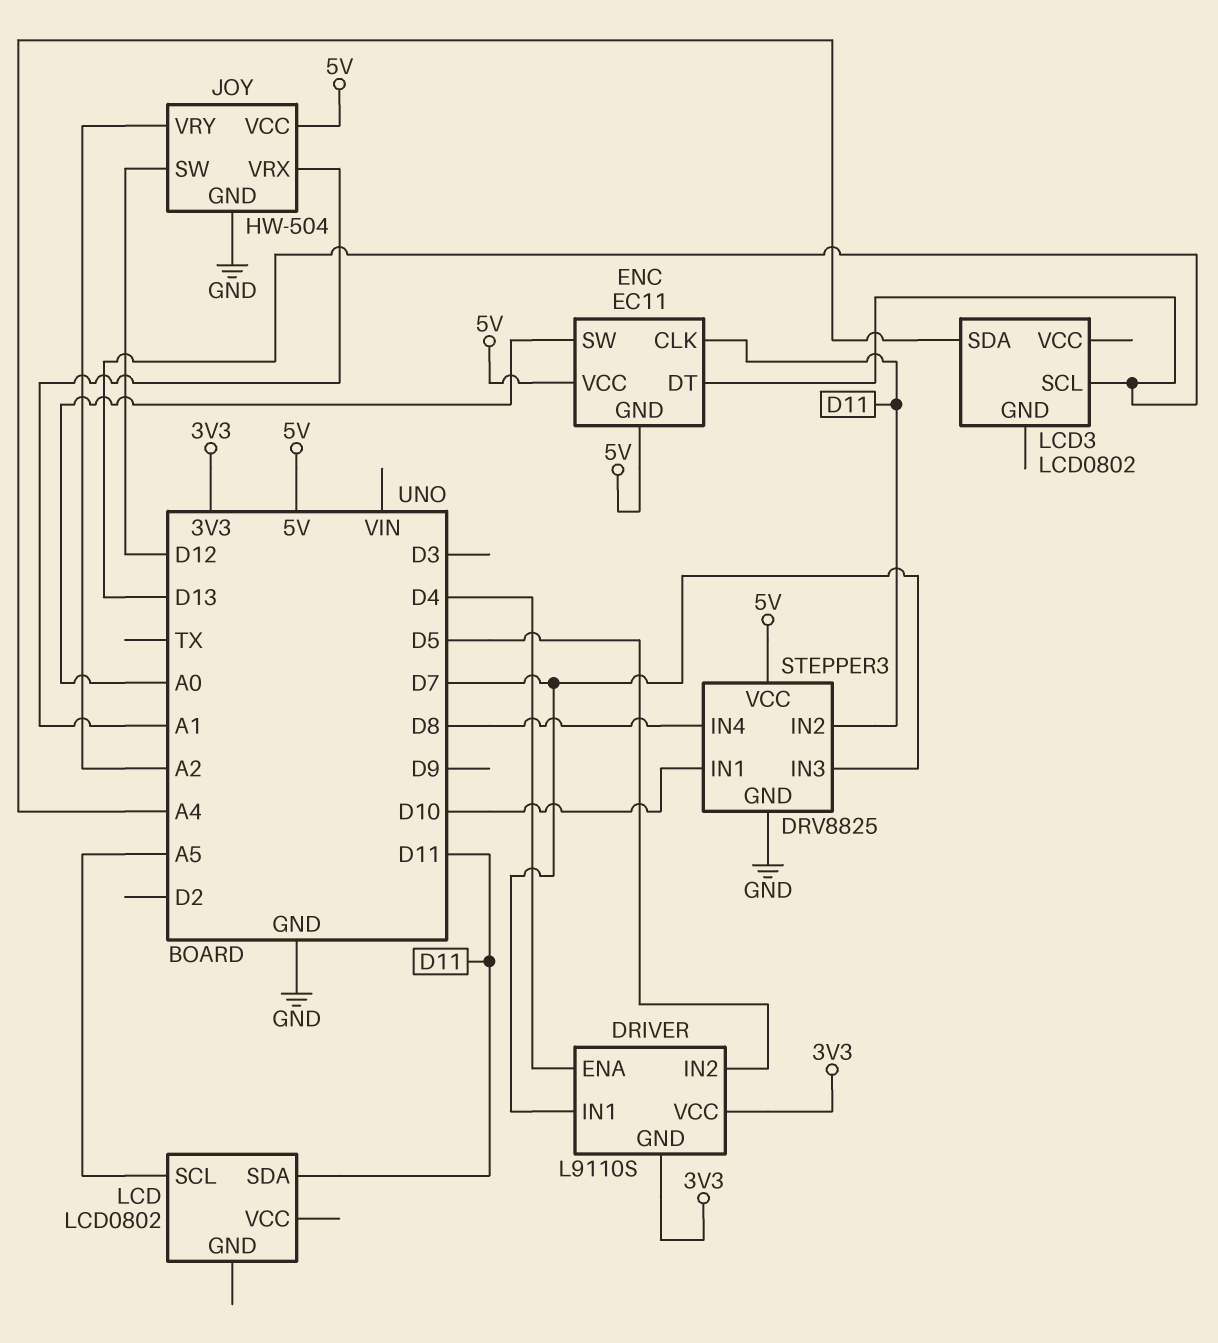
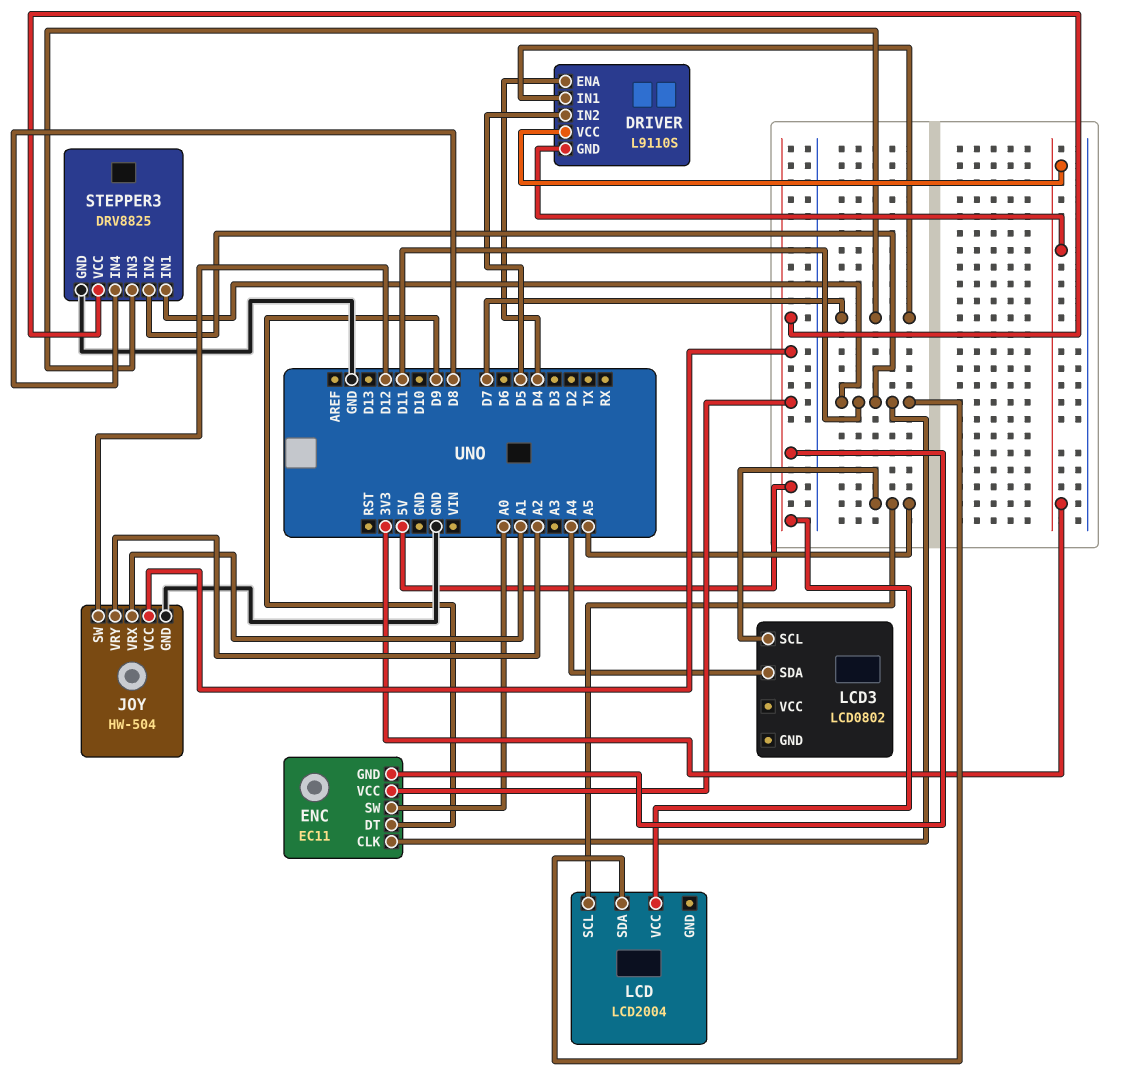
ENC pin DT: D13 -> D9
LCD: LCD0802 -> LCD2004
LCD pin VCC: none -> 5V
LCD3 pin SCL: D13 -> A5
STEPPER3 pin IN1: D10 -> D11

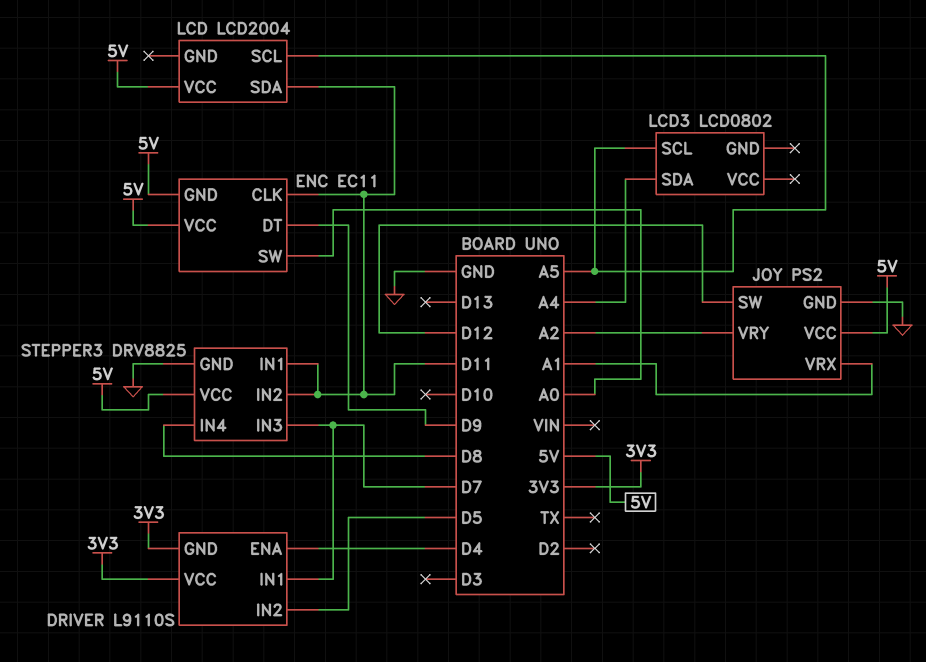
JOY: HW-504 -> PS2

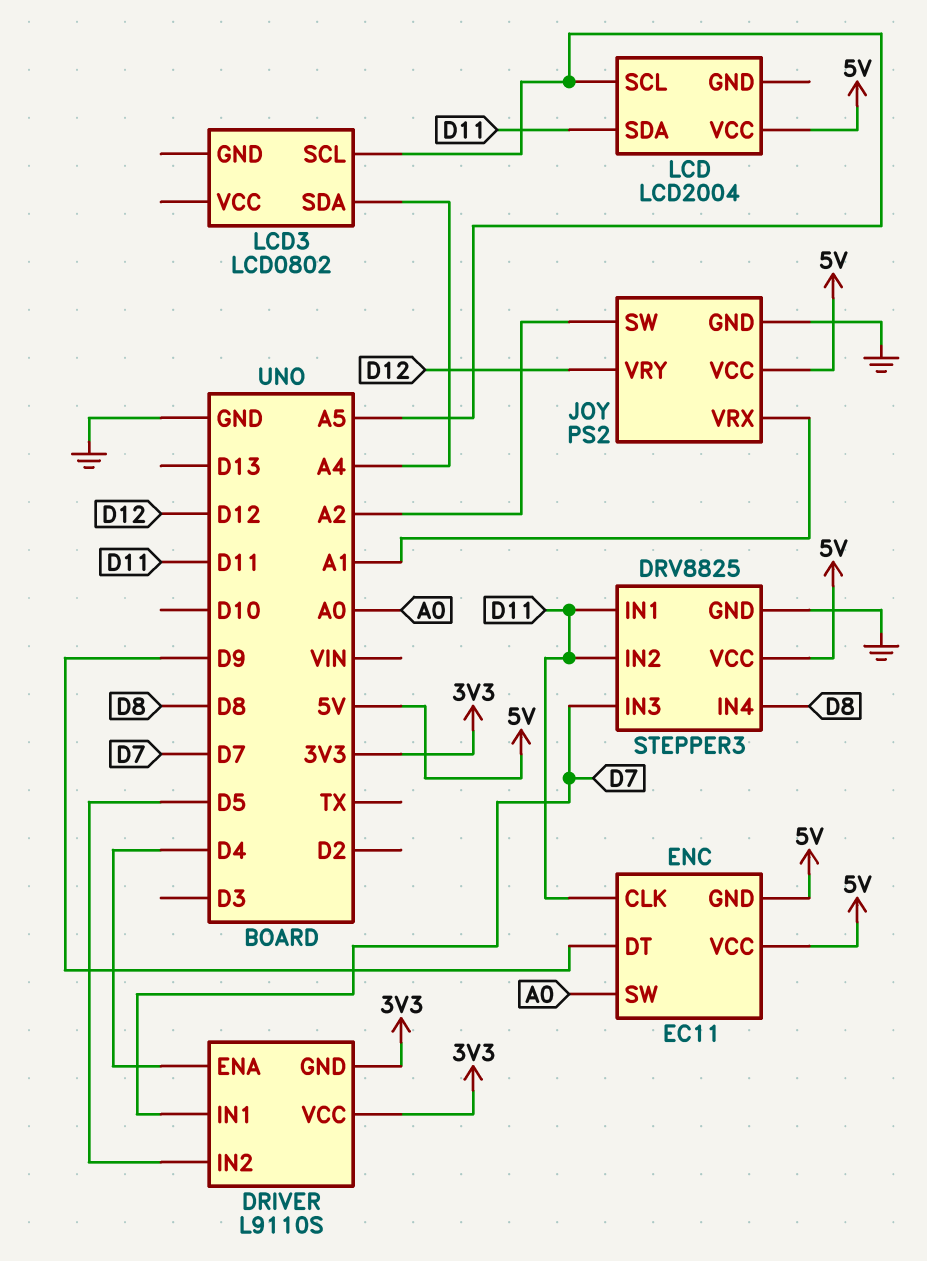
JOY pin SW: D12 -> A2
JOY pin VRY: A2 -> D12

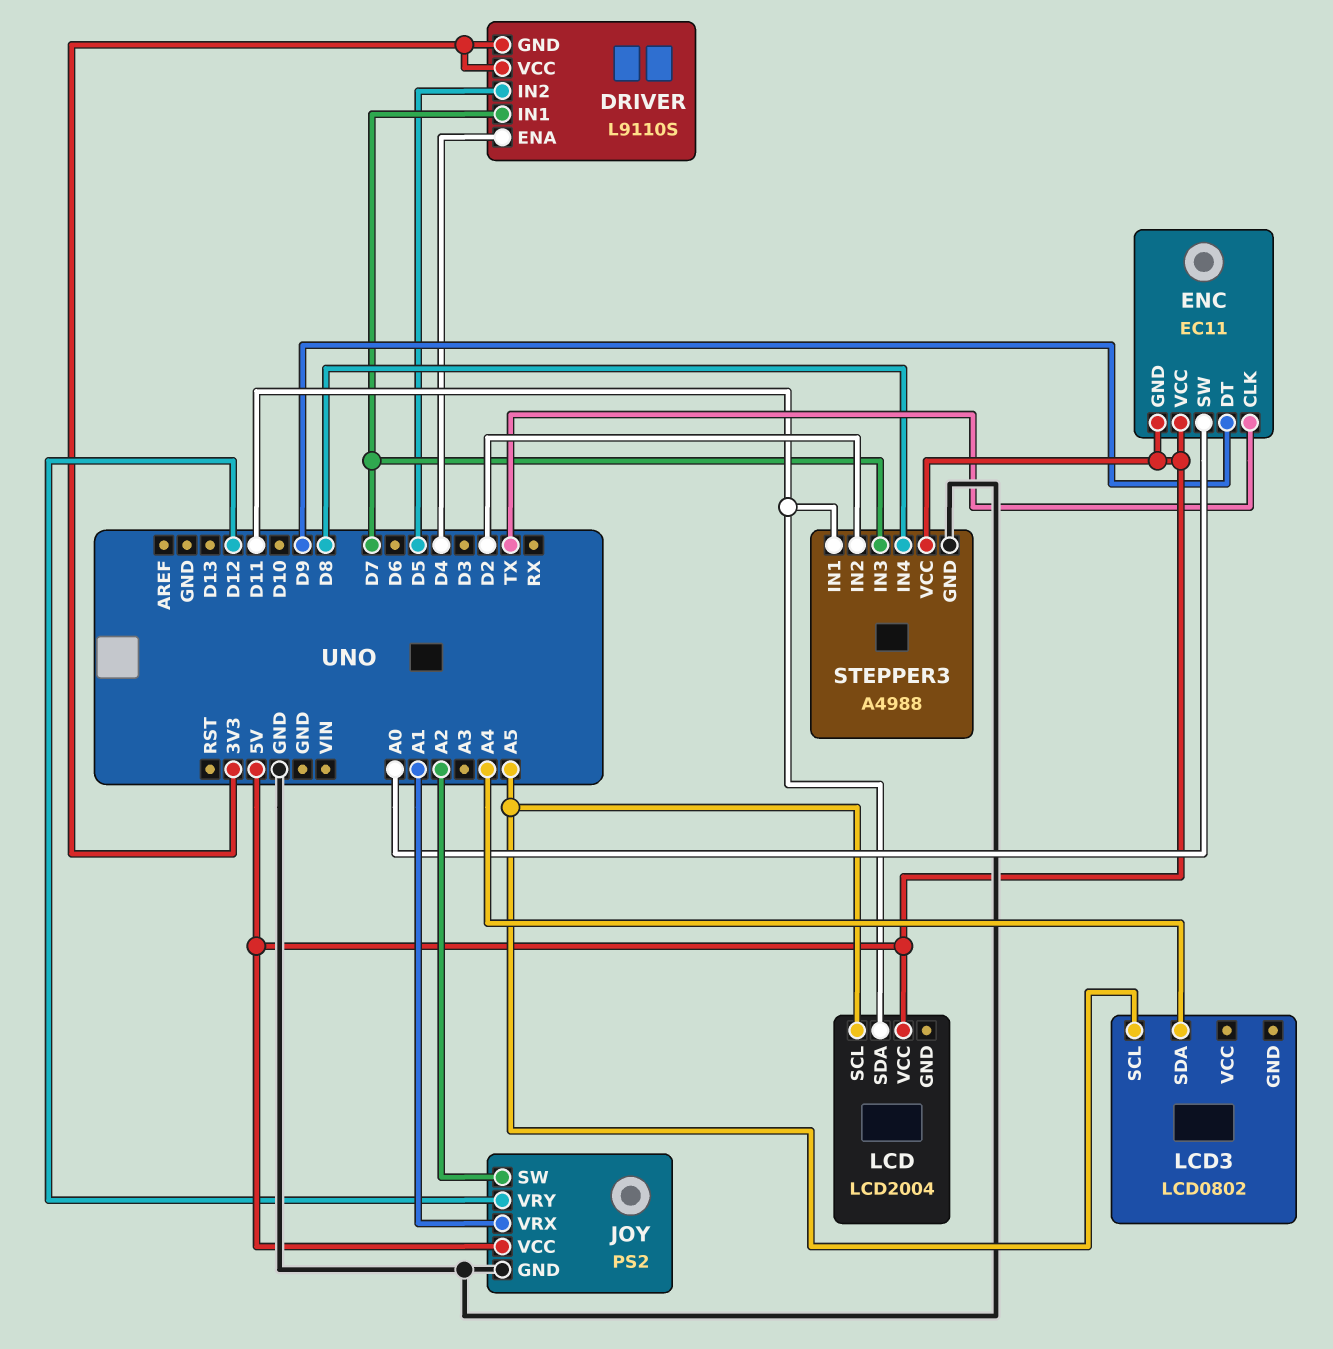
ENC pin CLK: D11 -> TX
STEPPER3: DRV8825 -> A4988
STEPPER3 pin IN2: D11 -> D2

